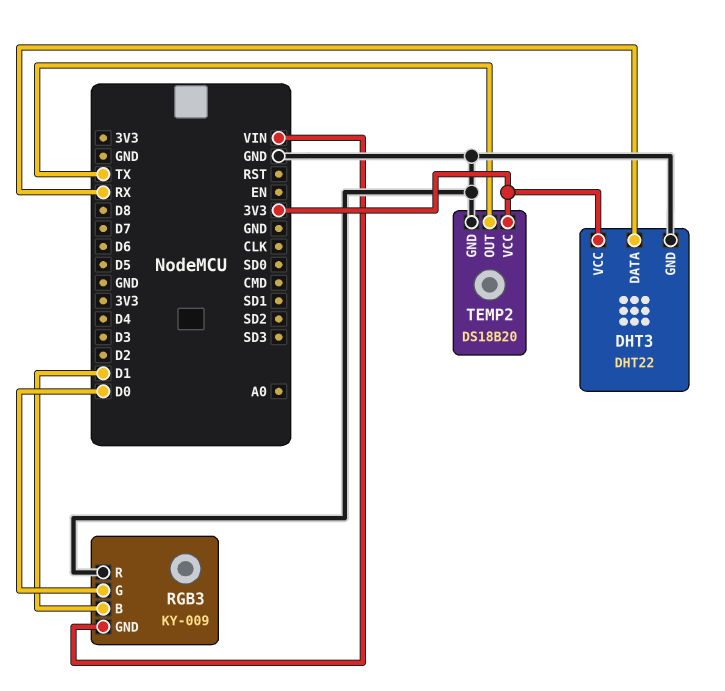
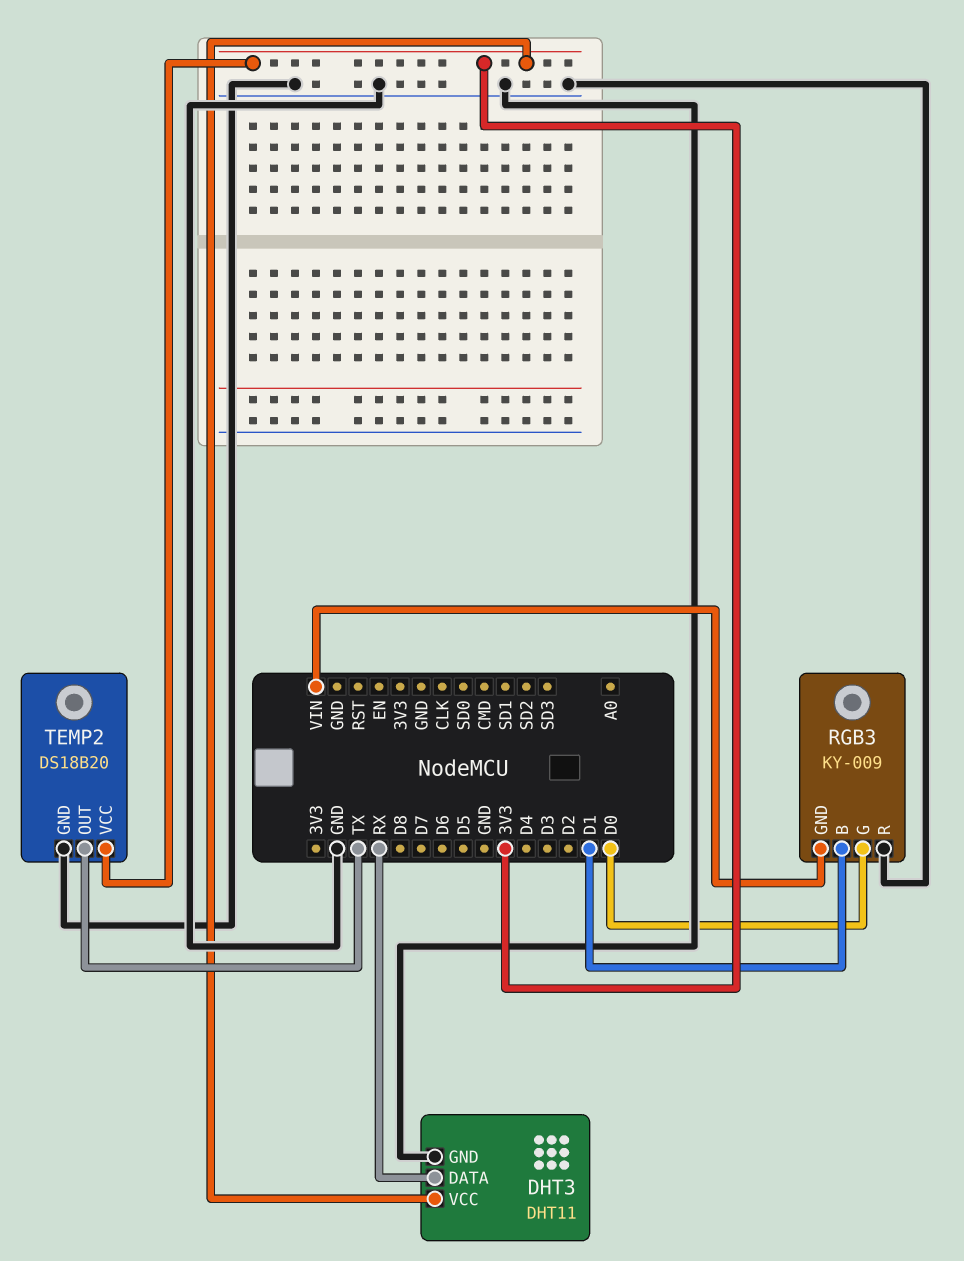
DHT3: DHT22 -> DHT11

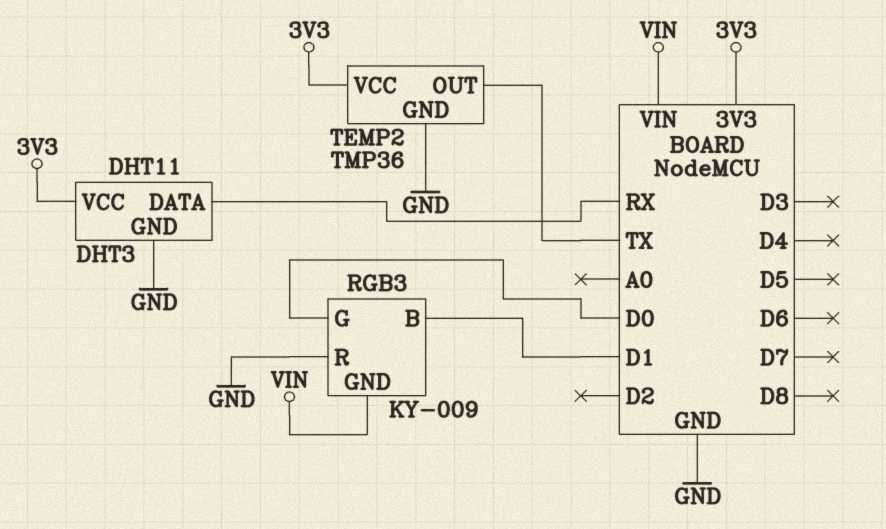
TEMP2: DS18B20 -> TMP36

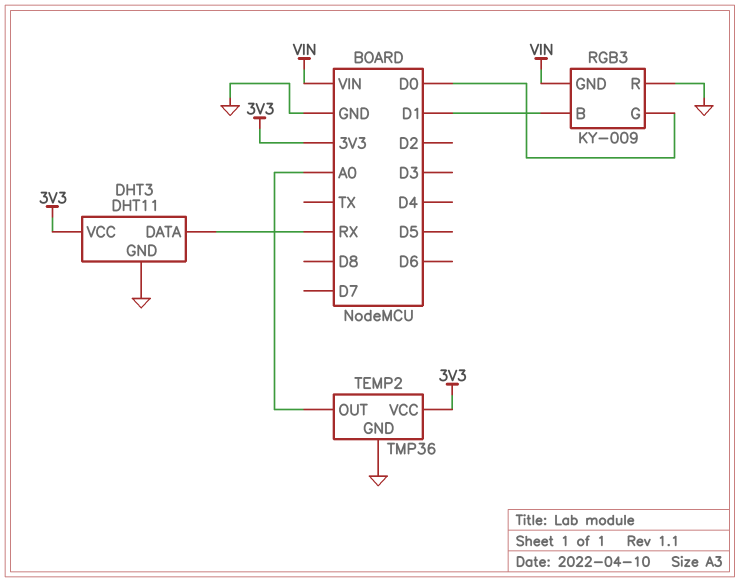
TEMP2 pin OUT: TX -> A0

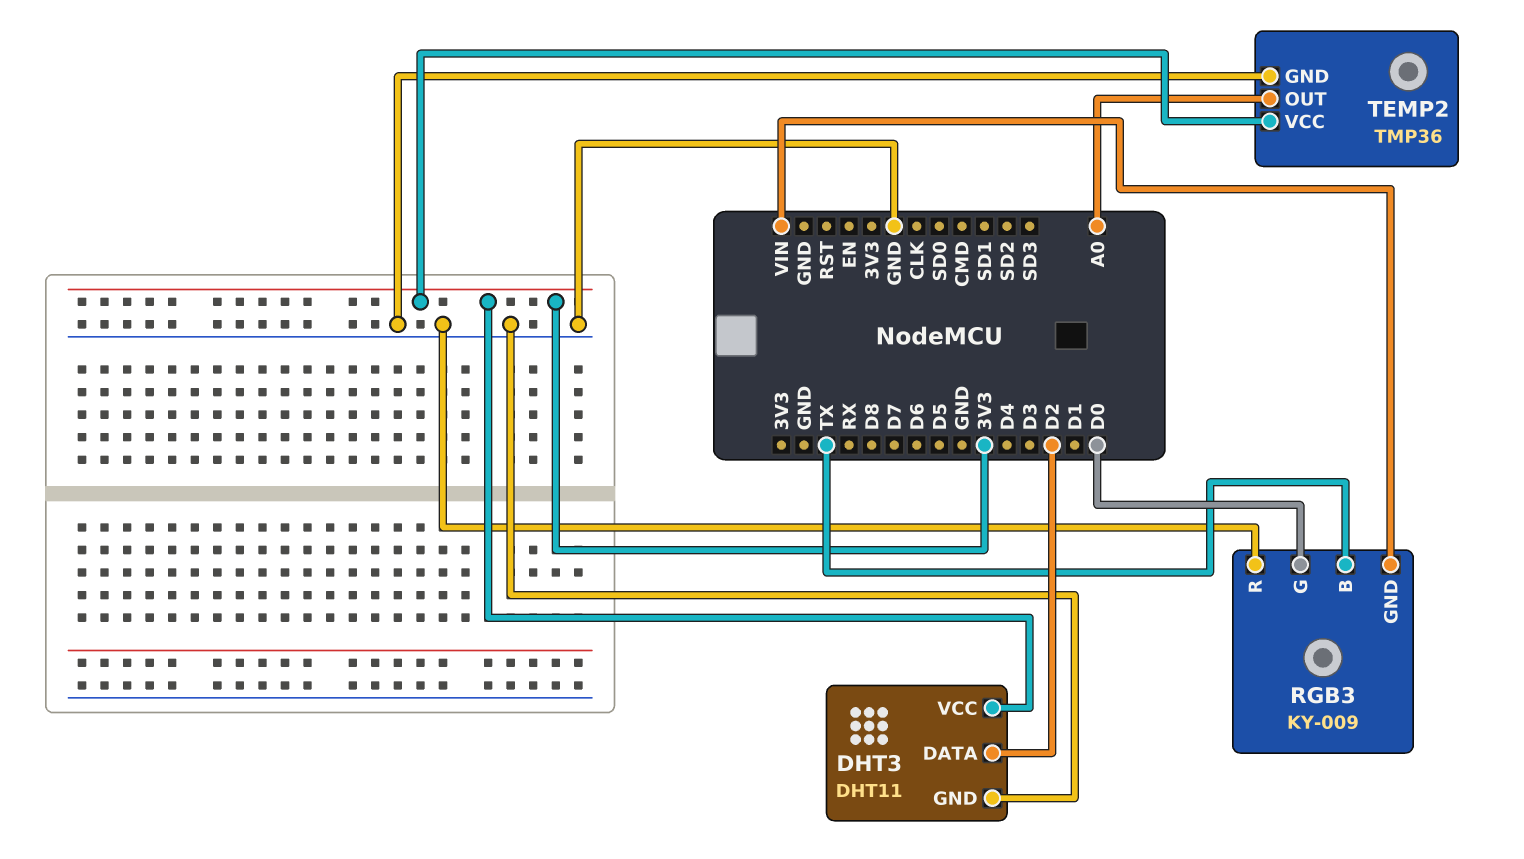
DHT3 pin DATA: RX -> D2
RGB3 pin B: D1 -> TX

